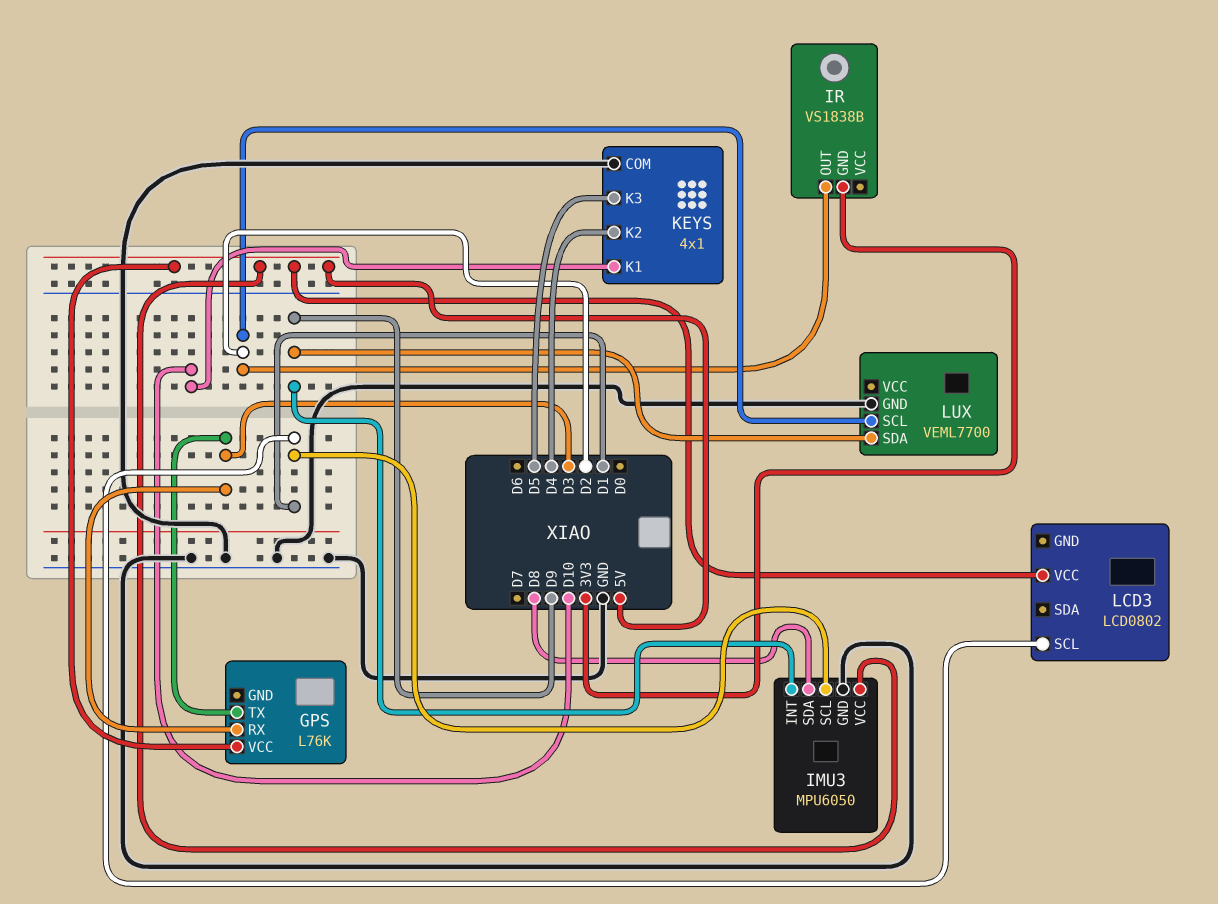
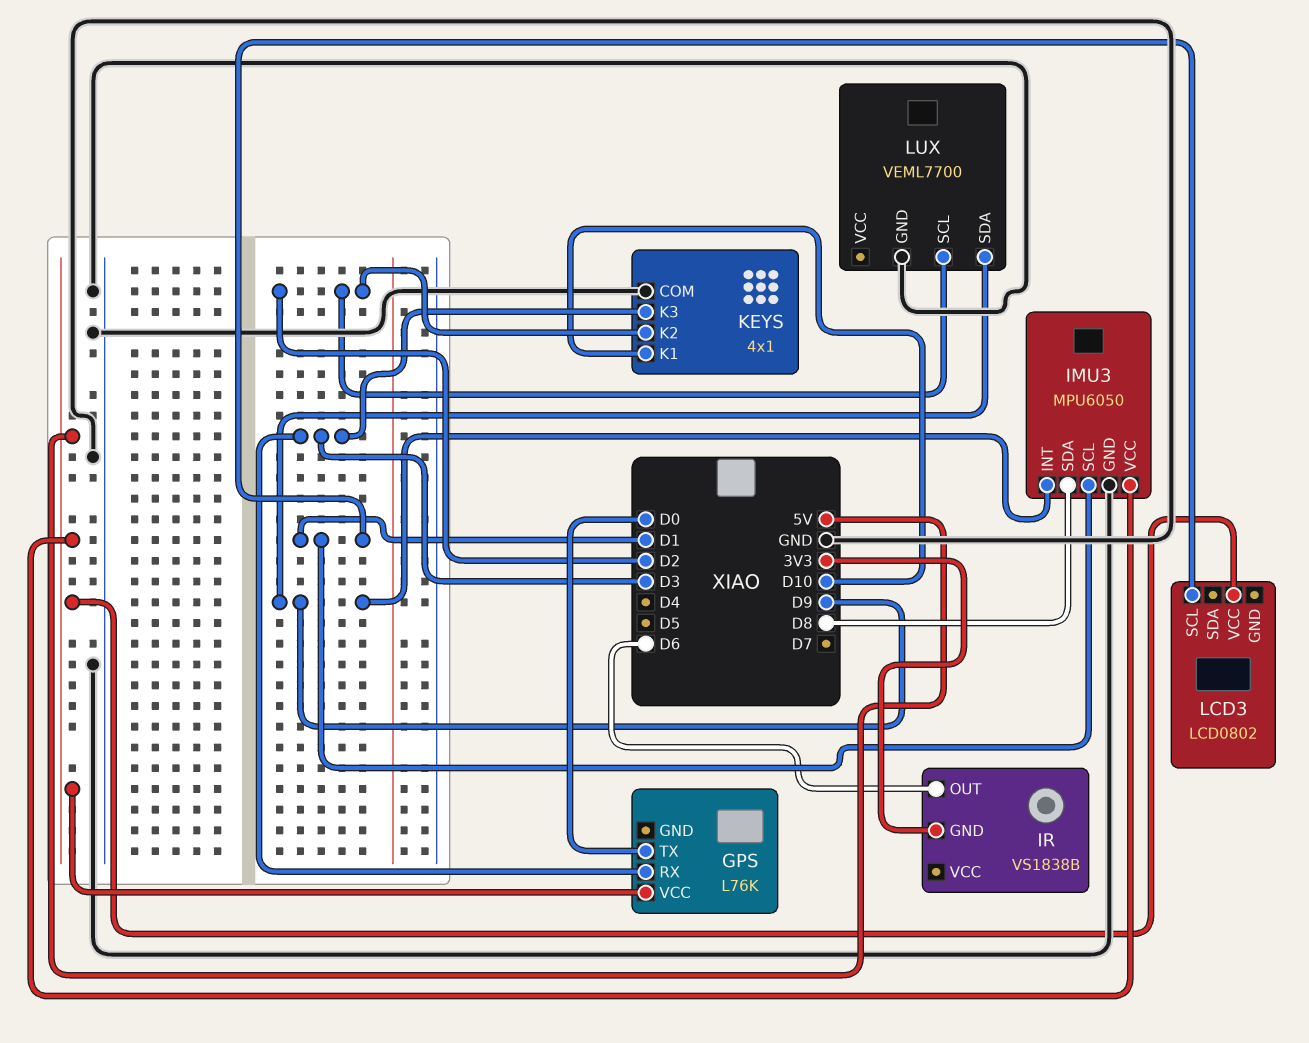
GPS pin TX: D3 -> D0
IR pin OUT: D2 -> D6
KEYS pin K2: D4 -> D2
KEYS pin K3: D5 -> D3

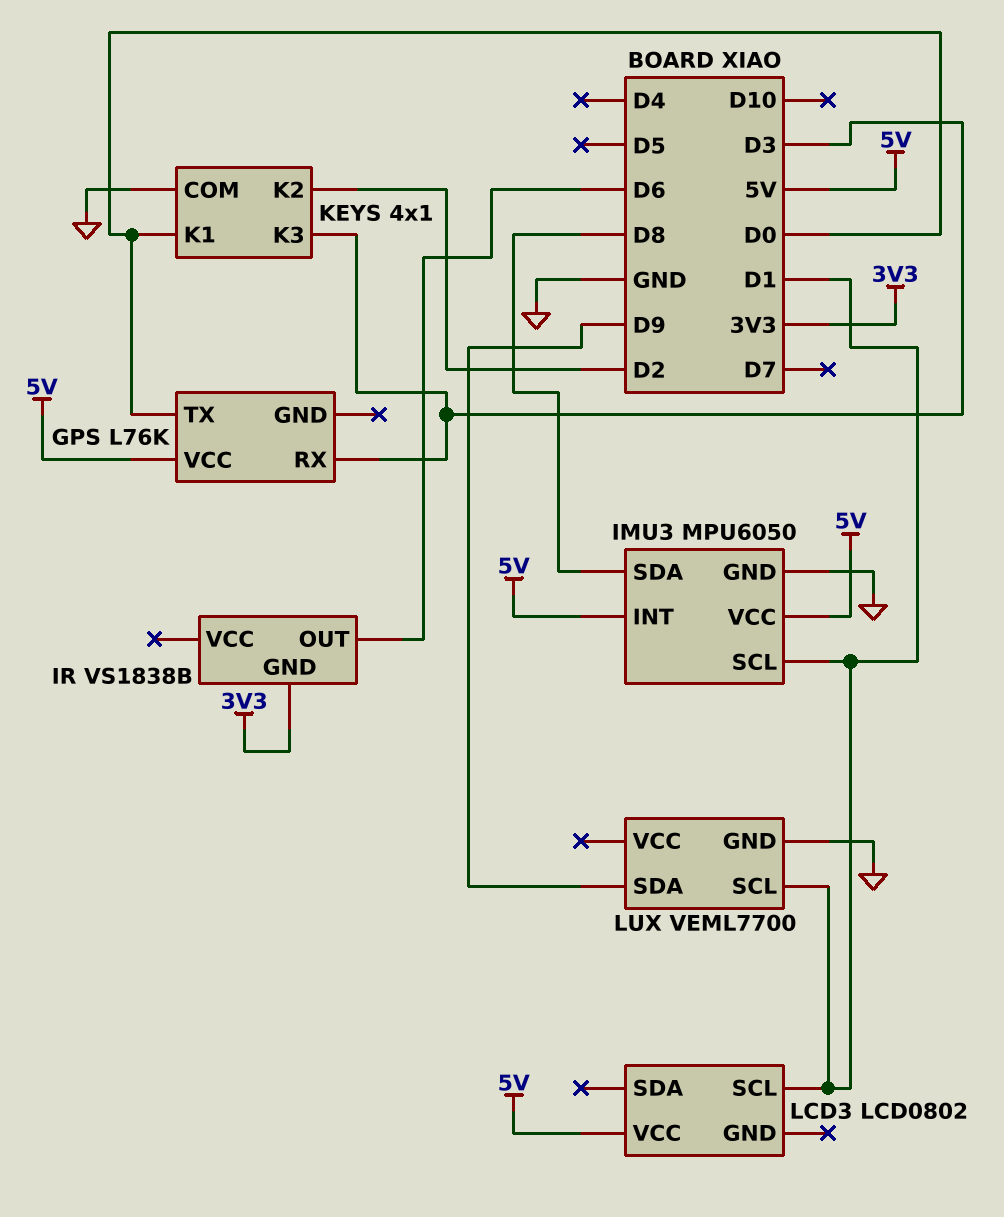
IMU3 pin INT: D9 -> 5V
KEYS pin K1: D10 -> D0
LUX pin SCL: D2 -> D1

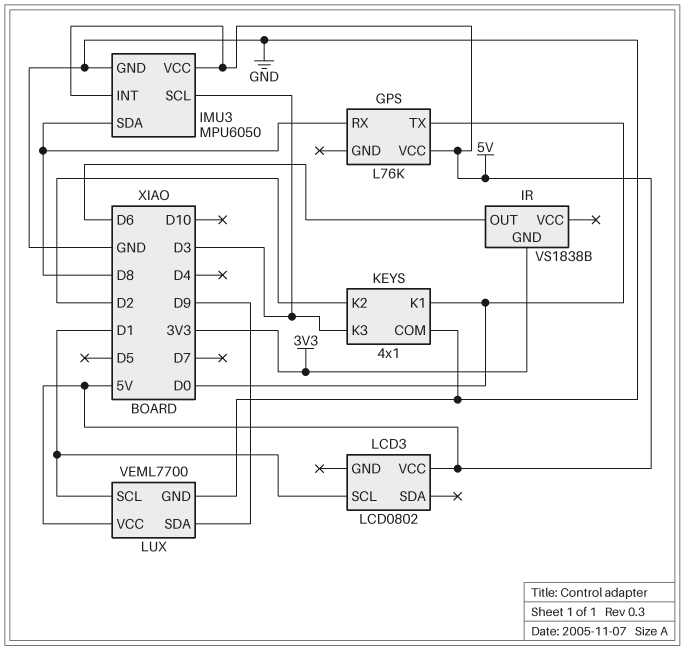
GPS pin RX: D3 -> D8
IMU3 pin SCL: D1 -> D3
LUX pin VCC: none -> 5V

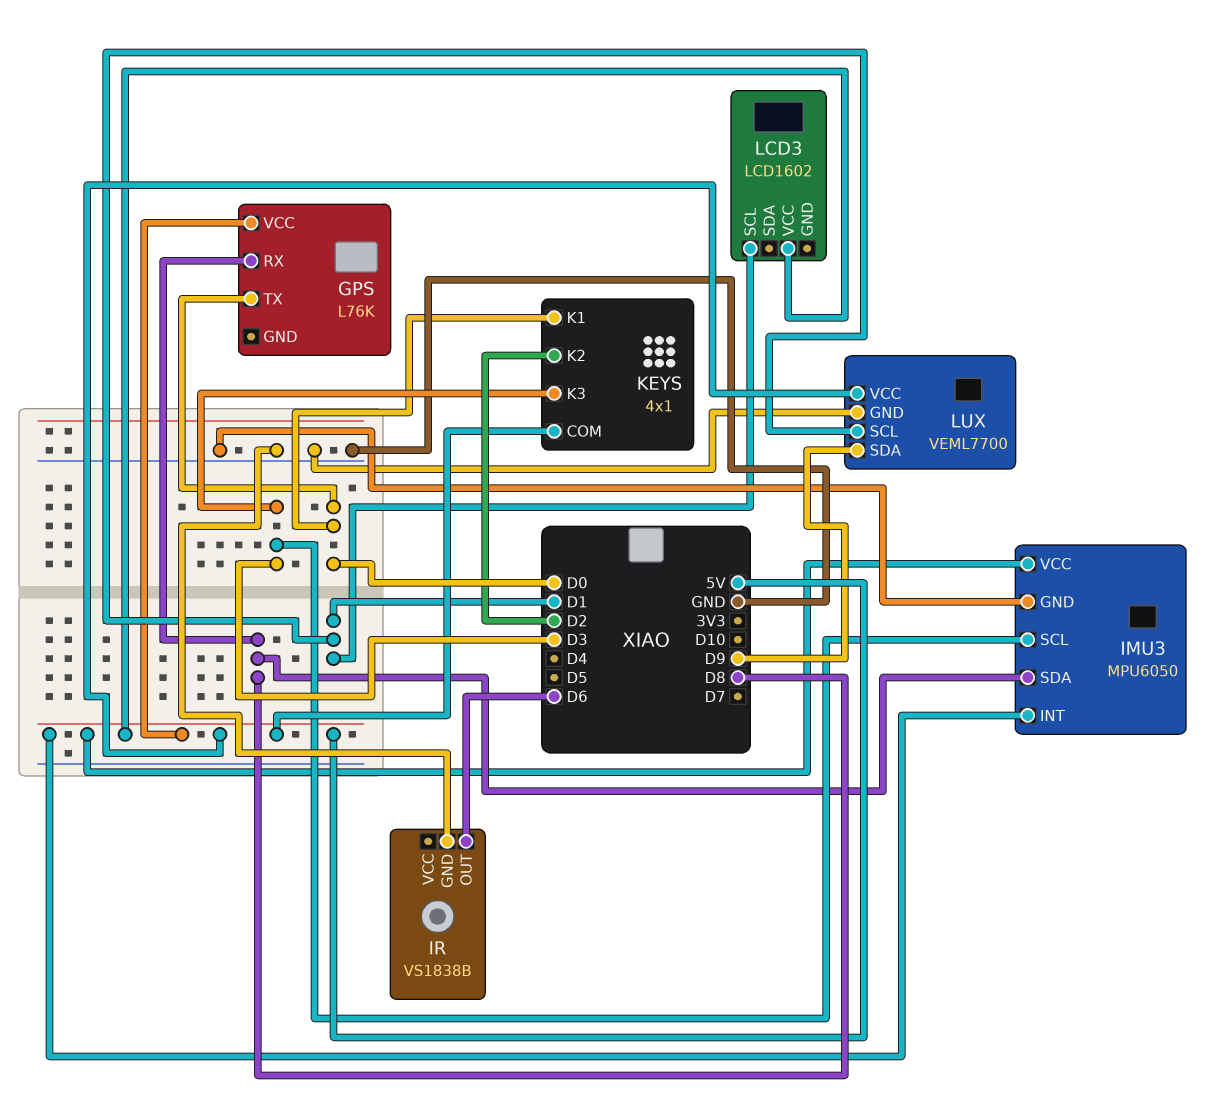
IR pin GND: 3V3 -> GND
KEYS pin COM: GND -> 5V
LCD3: LCD0802 -> LCD1602

